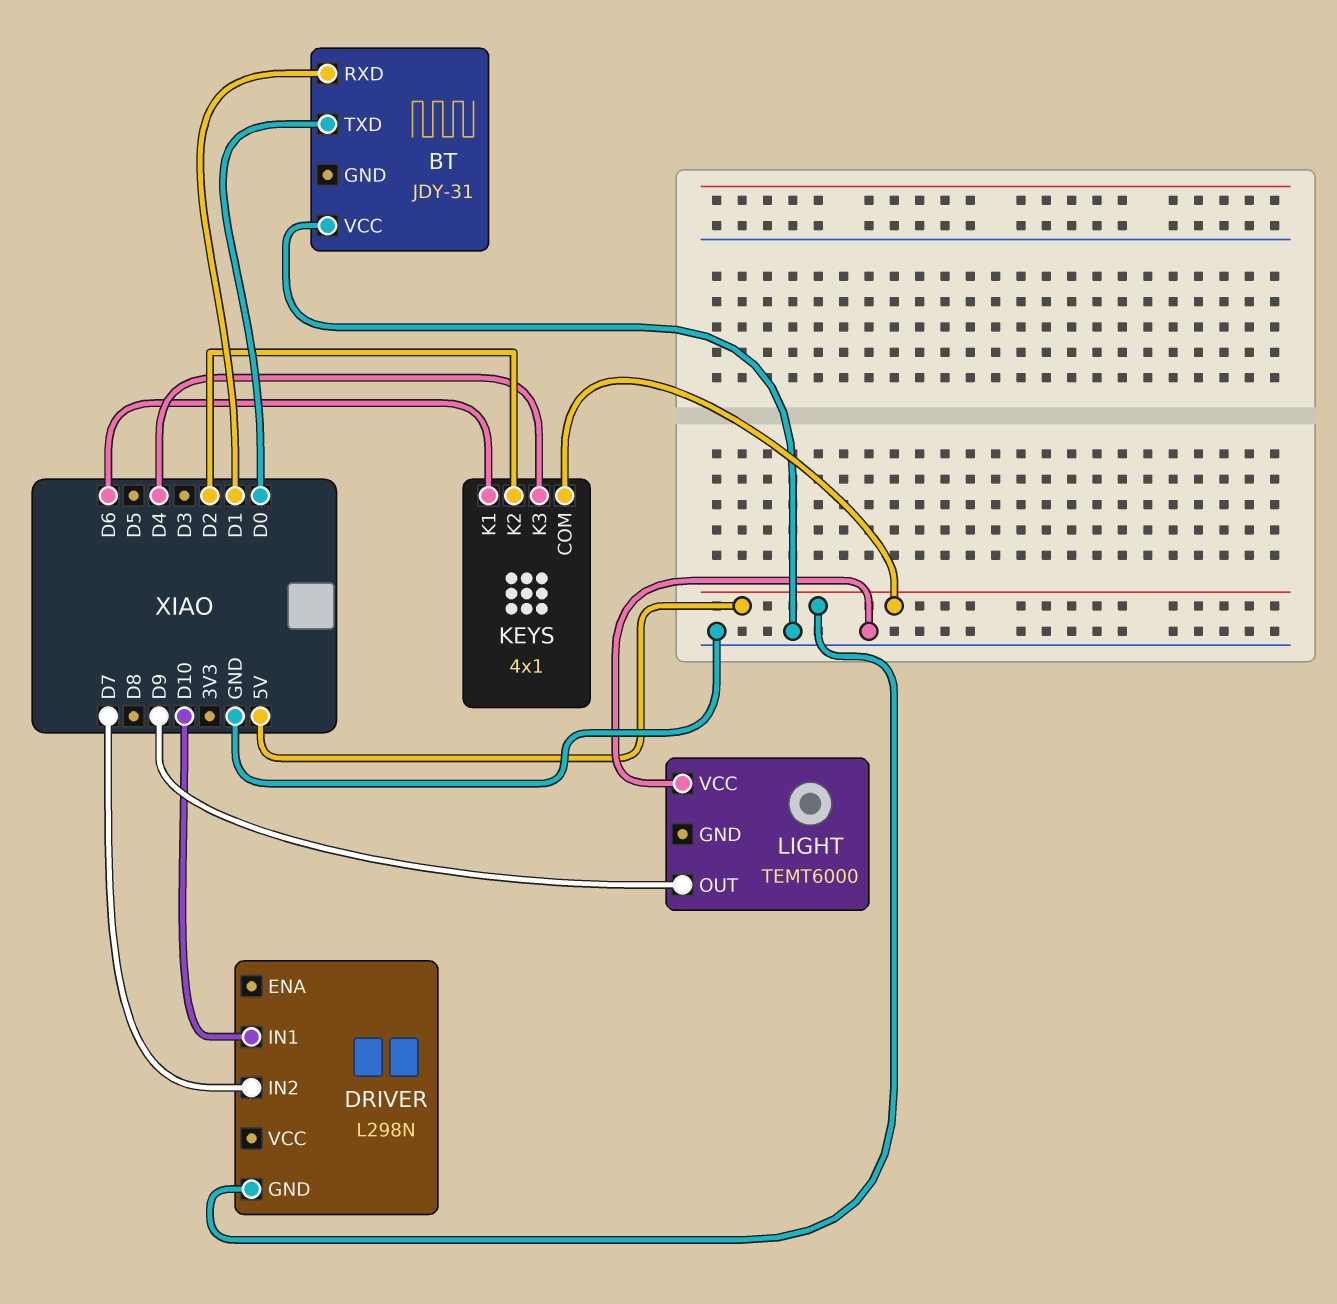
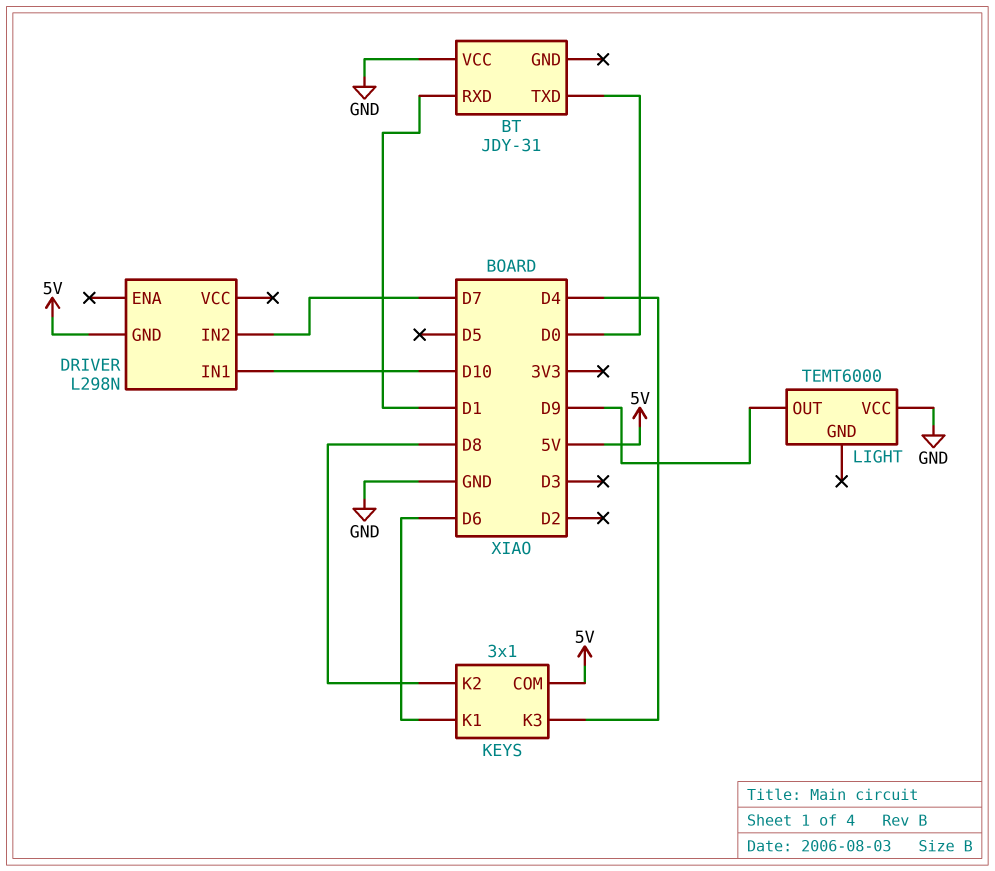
KEYS: 4x1 -> 3x1
KEYS pin K2: D2 -> D8

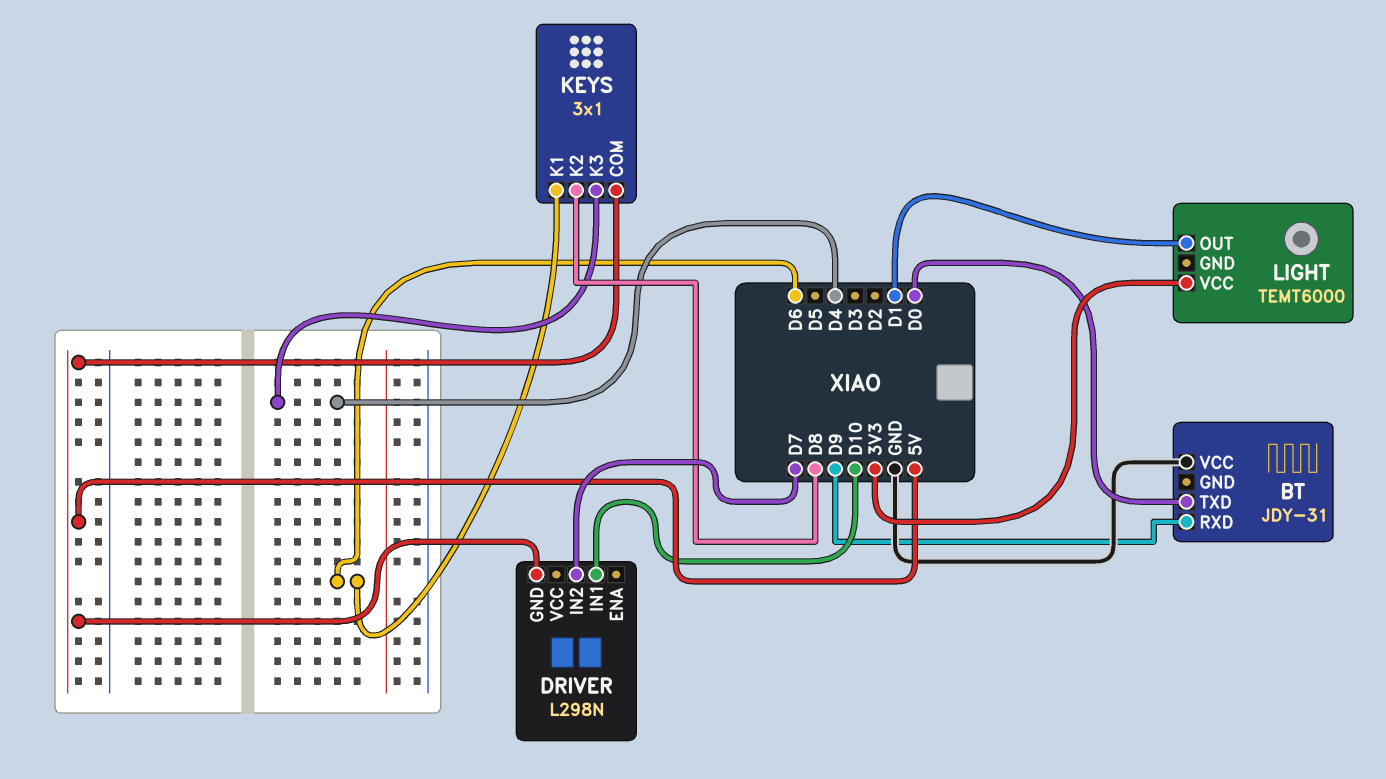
BT pin RXD: D1 -> D9
LIGHT pin OUT: D9 -> D1
LIGHT pin VCC: GND -> 3V3

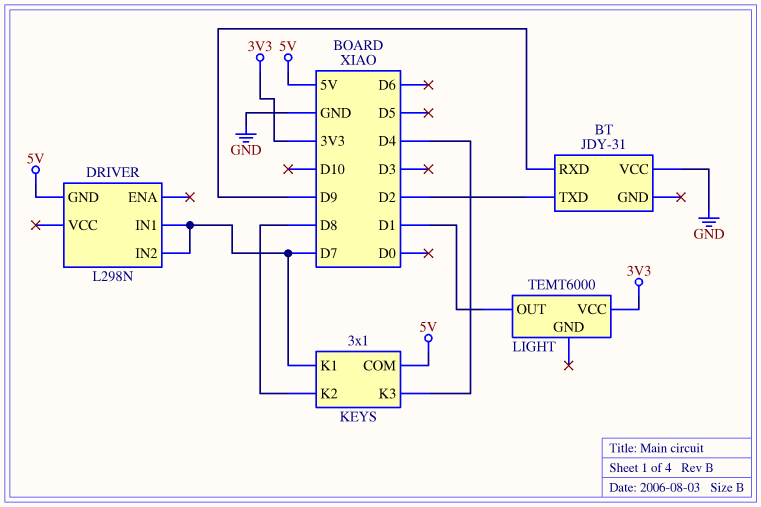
BT pin TXD: D0 -> D2
DRIVER pin IN1: D10 -> D7
KEYS pin K1: D6 -> D7

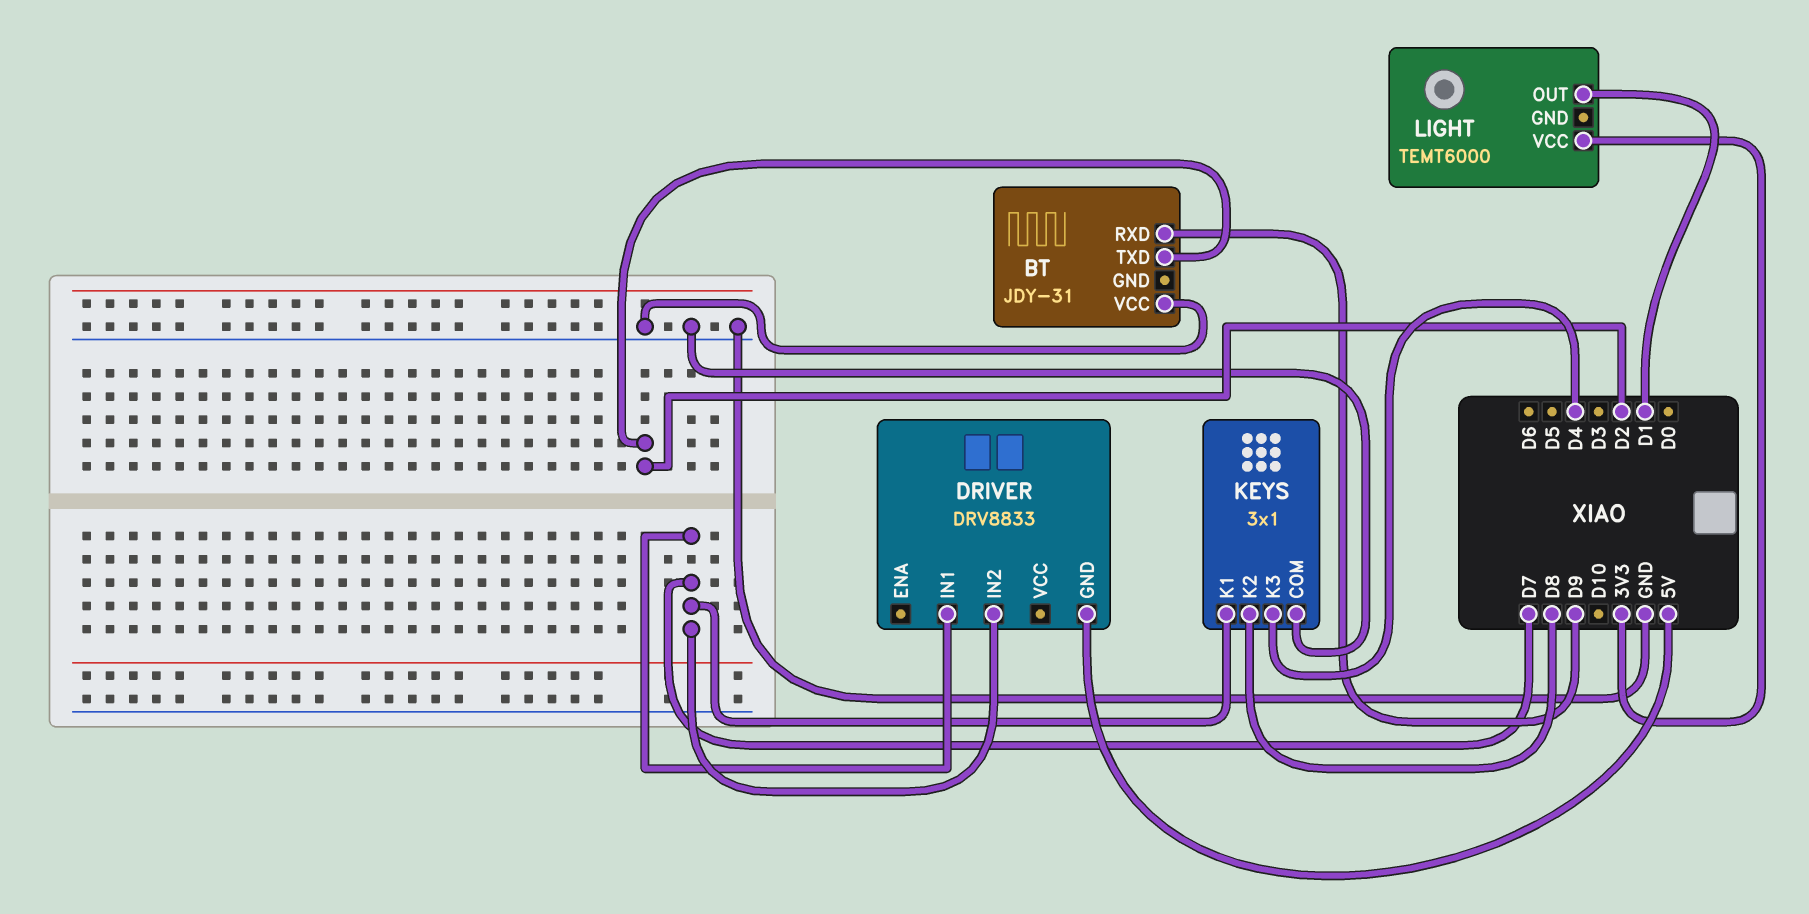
DRIVER: L298N -> DRV8833
KEYS pin COM: 5V -> GND

